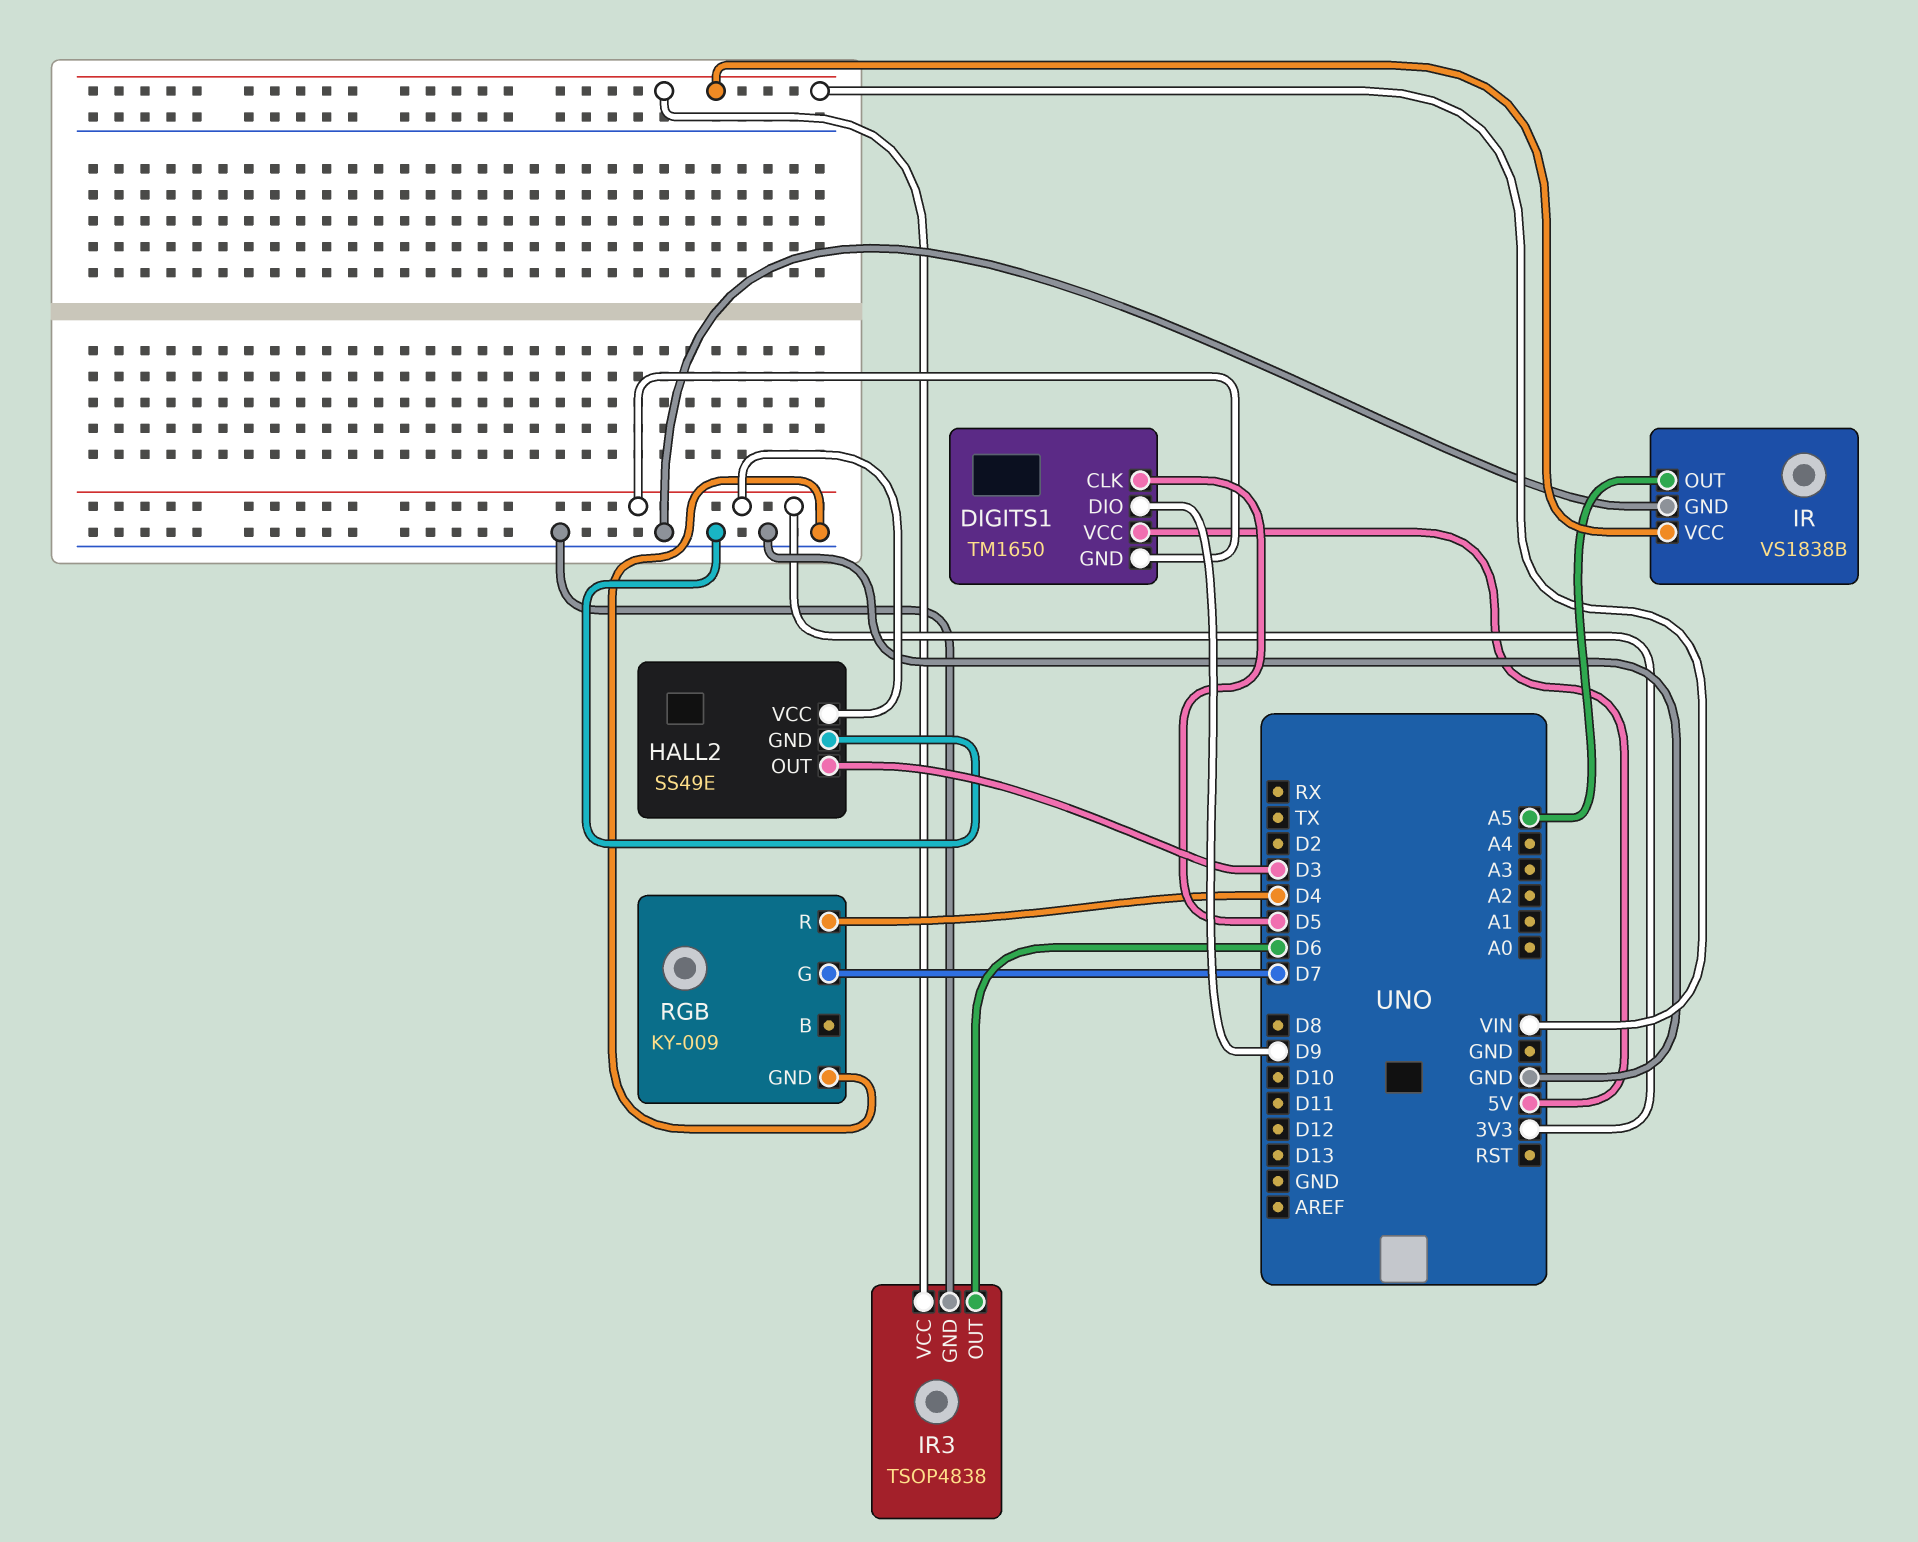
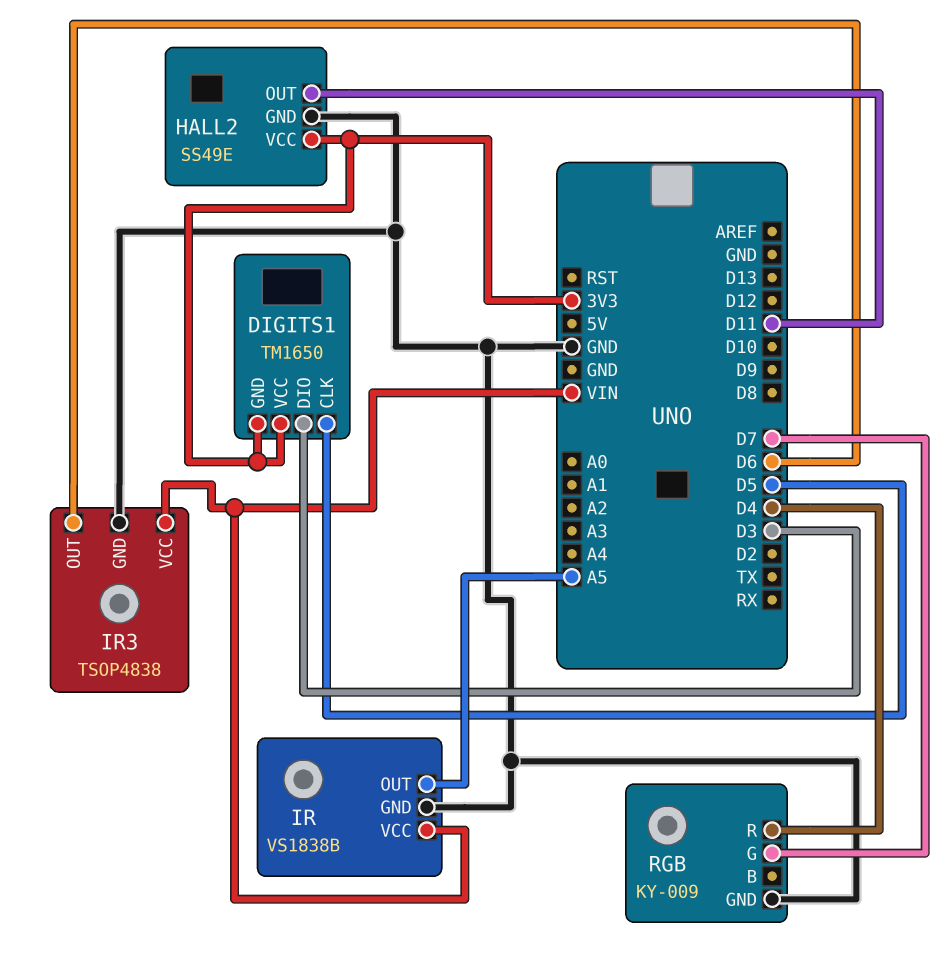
DIGITS1 pin DIO: D9 -> D3
DIGITS1 pin VCC: 5V -> 3V3
HALL2 pin OUT: D3 -> D11

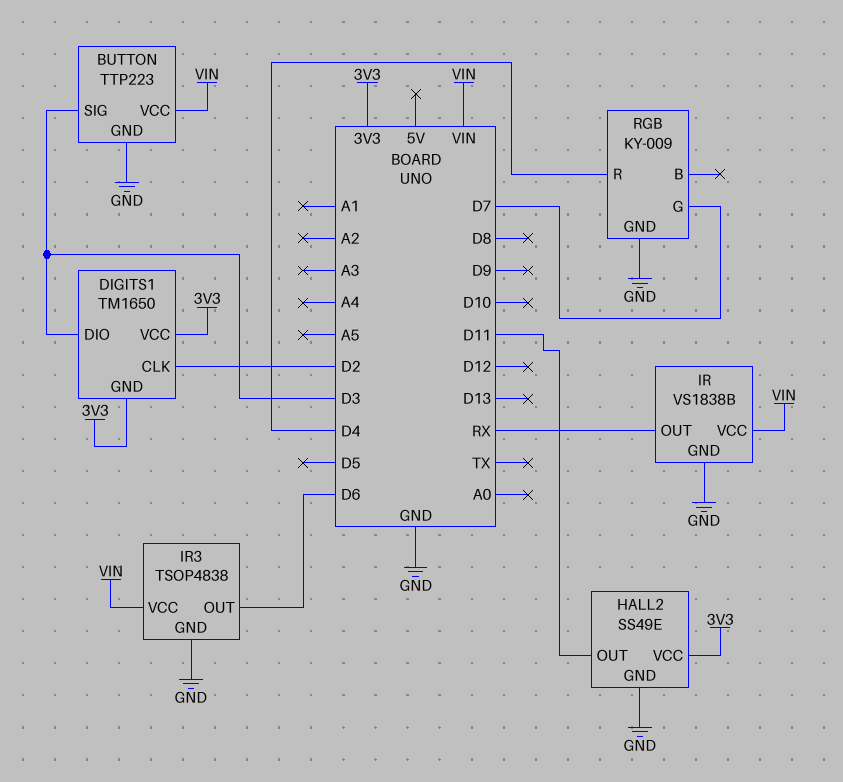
BUTTON: none -> TTP223
BUTTON pin GND: none -> GND
BUTTON pin SIG: none -> D3
BUTTON pin VCC: none -> VIN
DIGITS1 pin CLK: D5 -> D2
IR pin OUT: A5 -> RX

